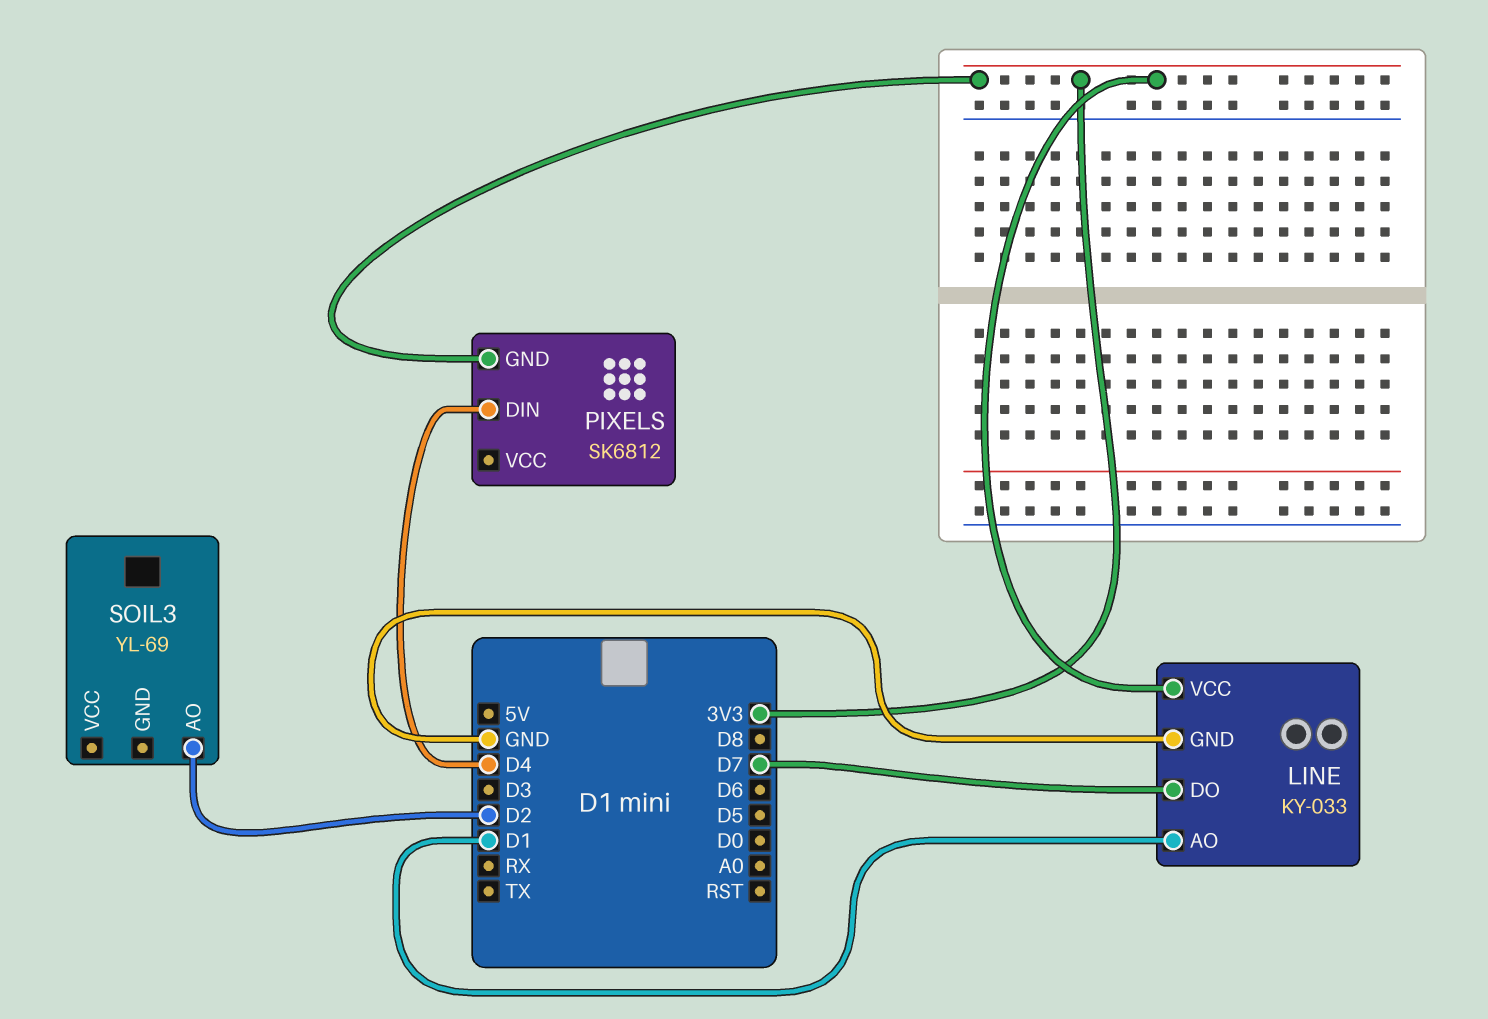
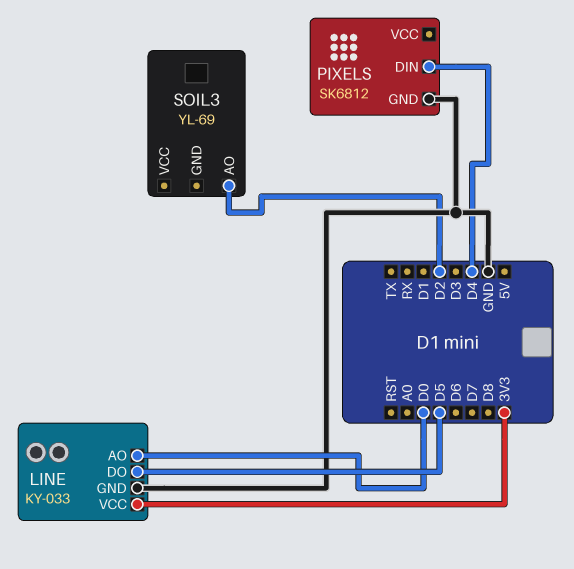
LINE pin AO: D1 -> D0
LINE pin DO: D7 -> D5
PIXELS pin GND: 3V3 -> GND

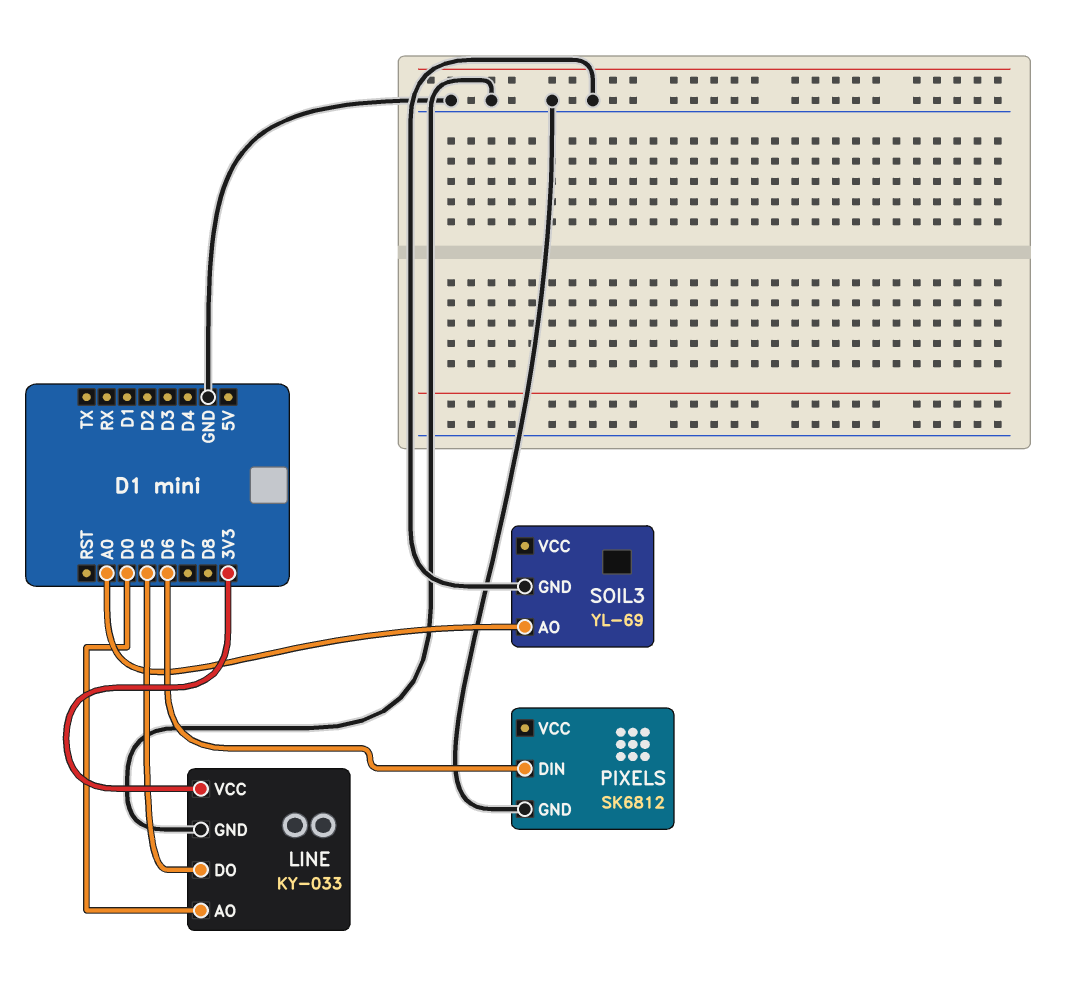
PIXELS pin DIN: D4 -> D6
SOIL3 pin AO: D2 -> A0
SOIL3 pin GND: none -> GND

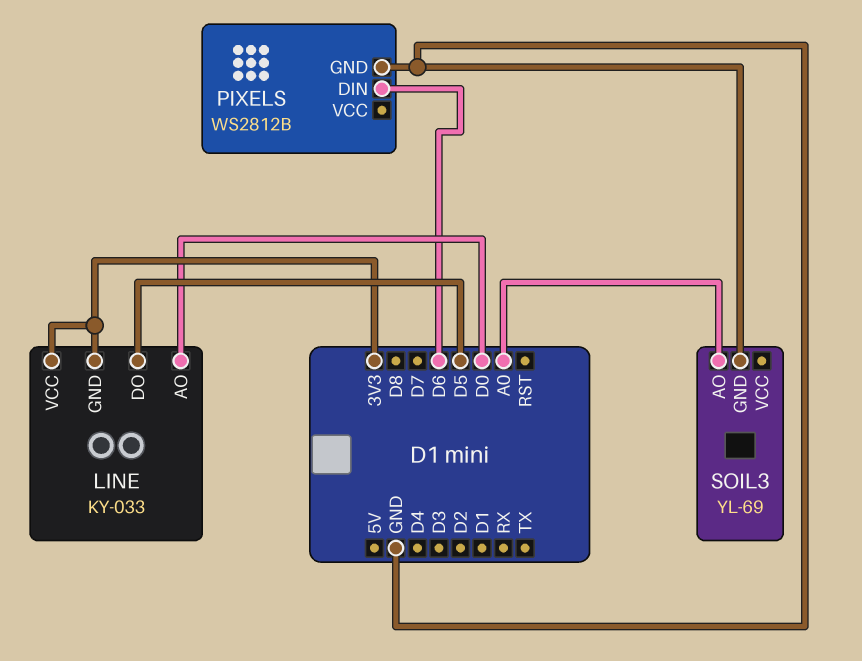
LINE pin GND: GND -> 3V3
PIXELS: SK6812 -> WS2812B

